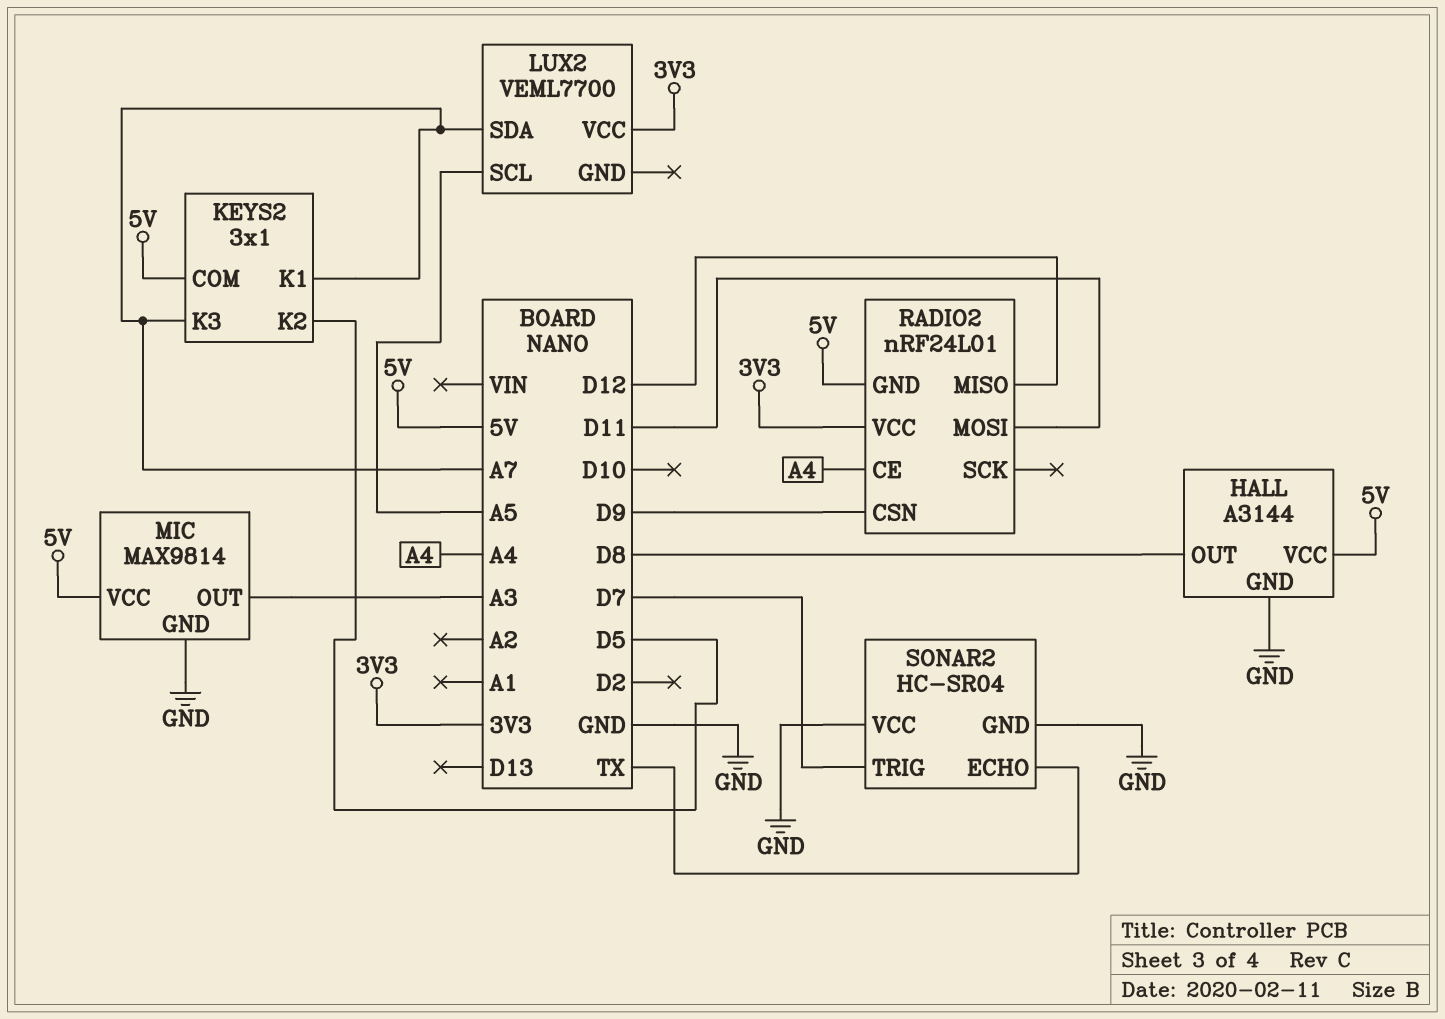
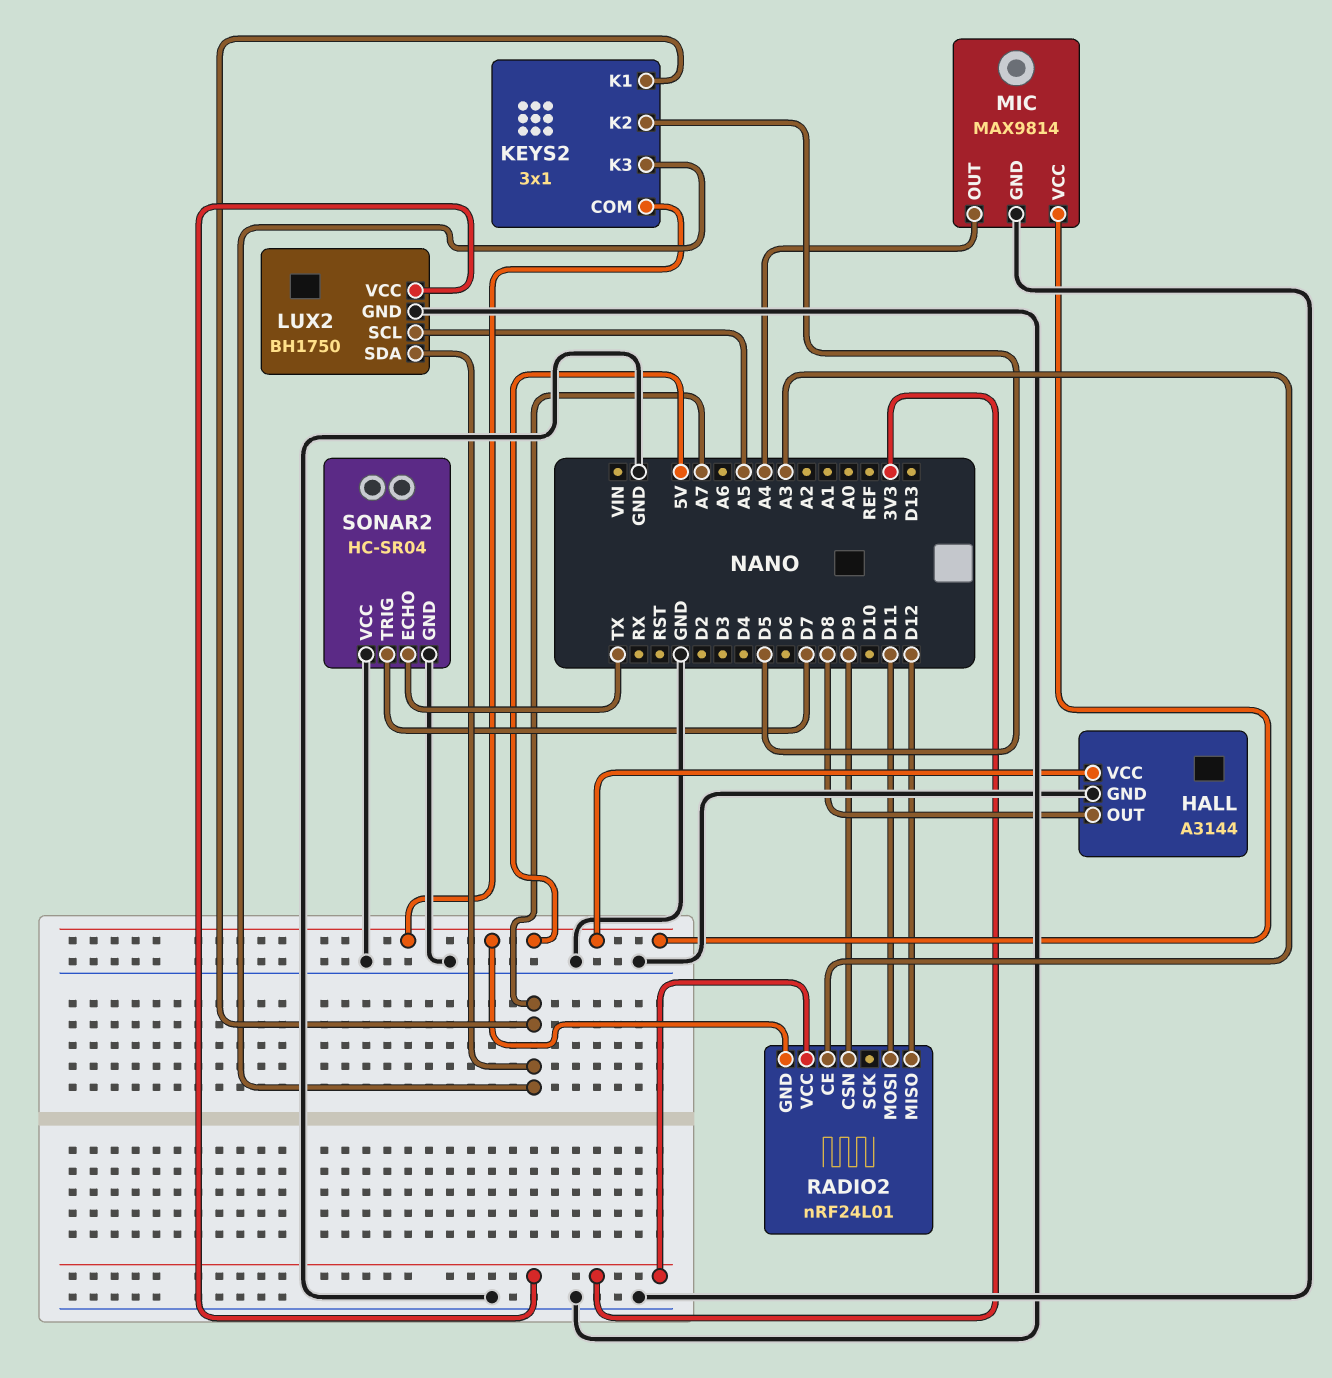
LUX2: VEML7700 -> BH1750
LUX2 pin GND: none -> GND
MIC pin OUT: A3 -> A4
RADIO2 pin CE: A4 -> A3

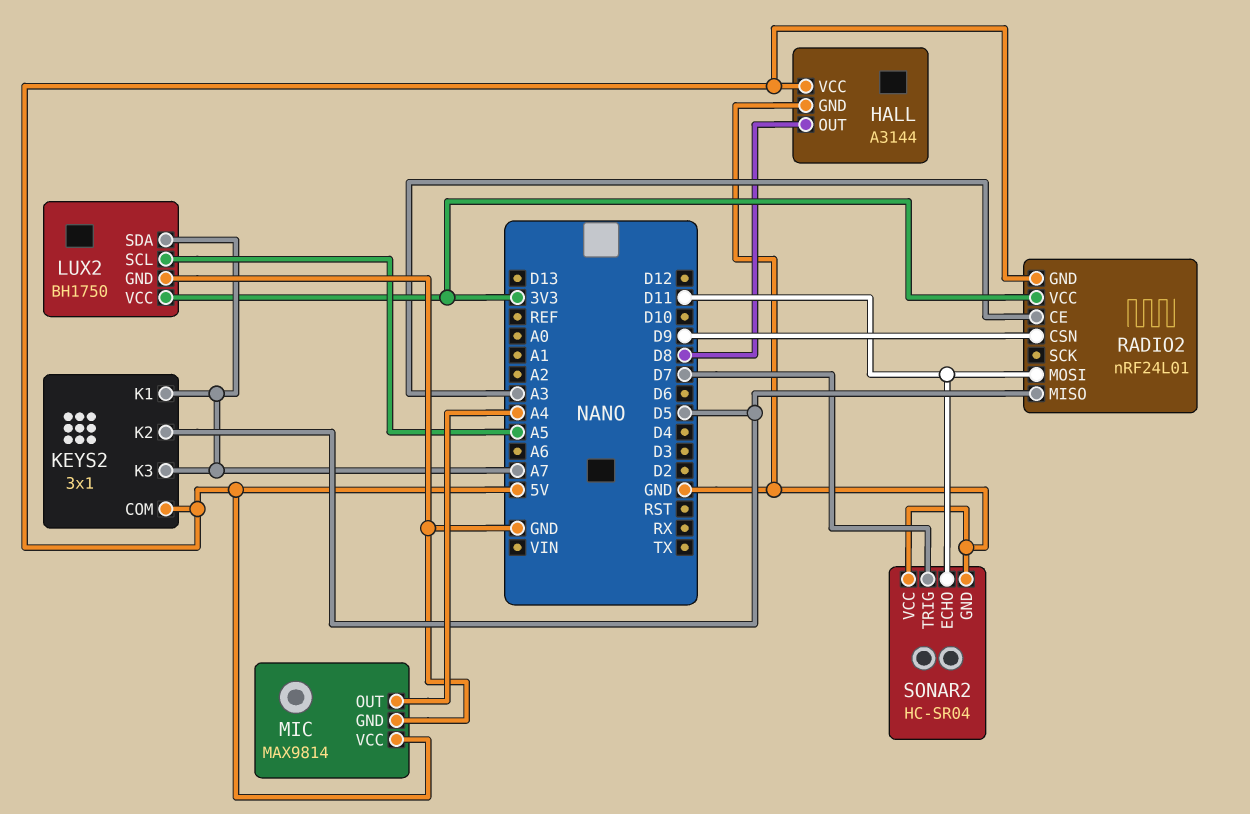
RADIO2 pin MISO: D12 -> D5
SONAR2 pin ECHO: TX -> D11

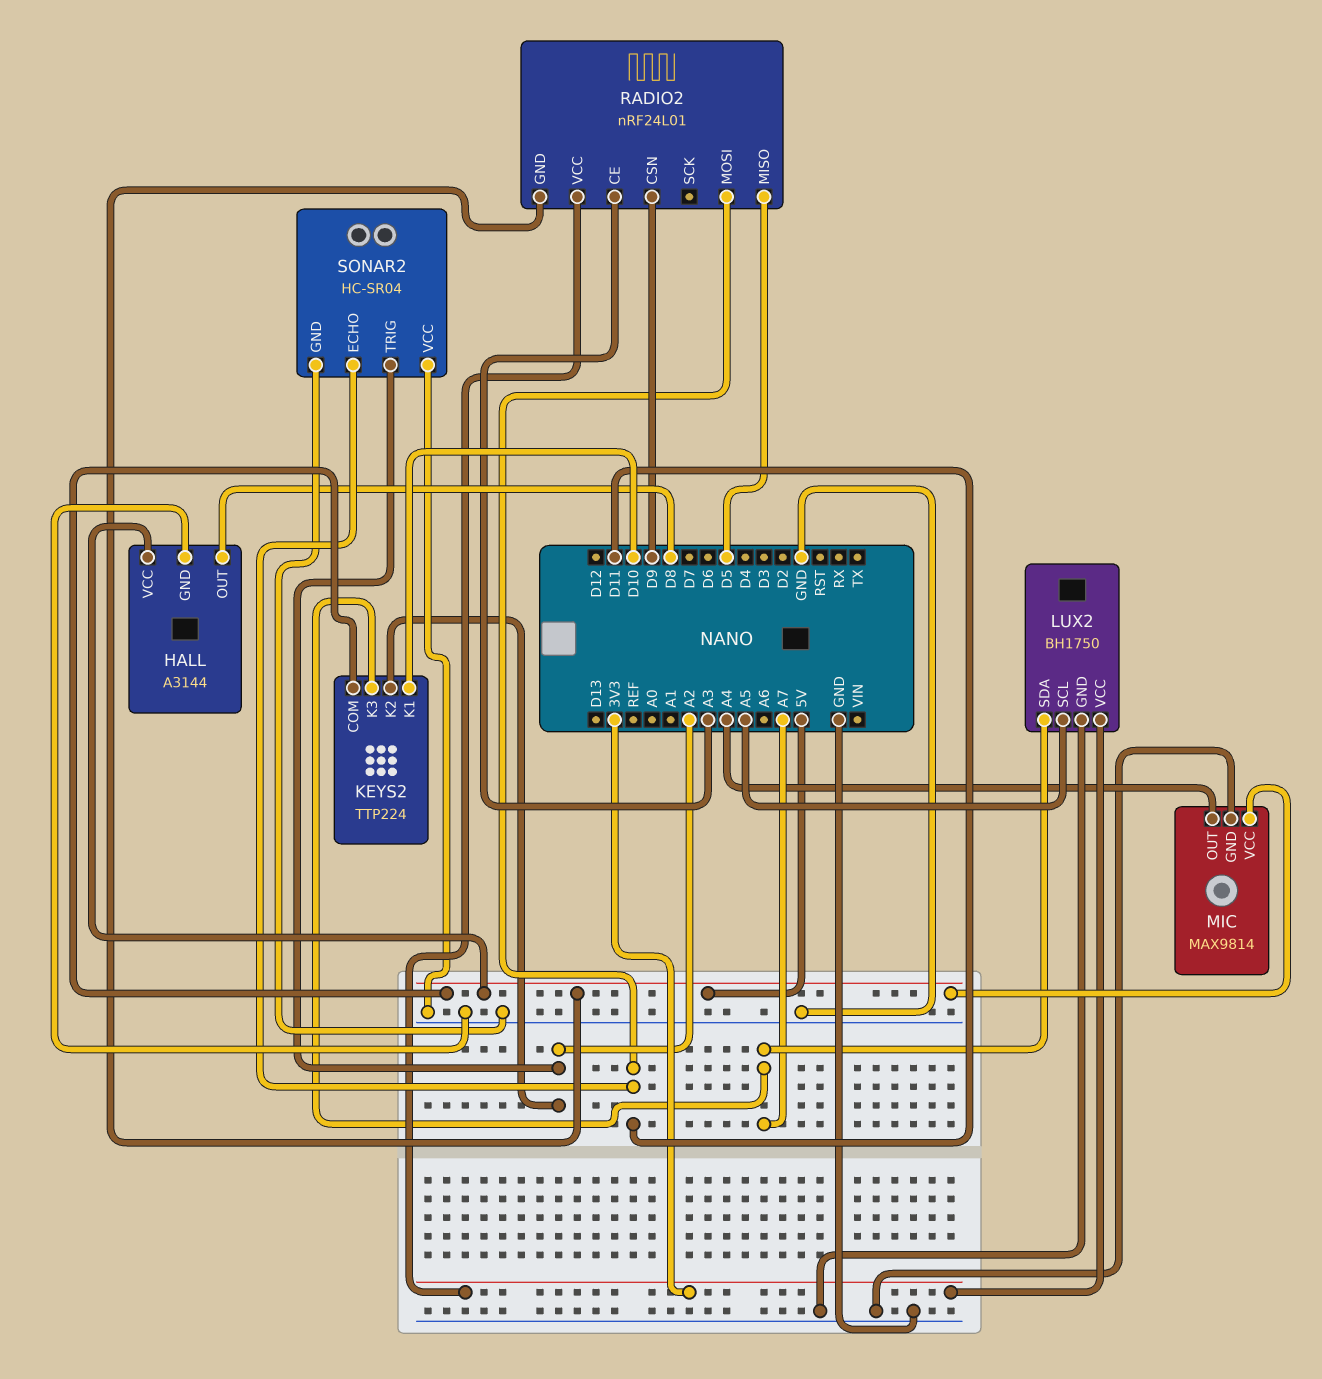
KEYS2: 3x1 -> TTP224
KEYS2 pin K1: A7 -> D10
KEYS2 pin K2: D5 -> A2
SONAR2 pin TRIG: D7 -> A2

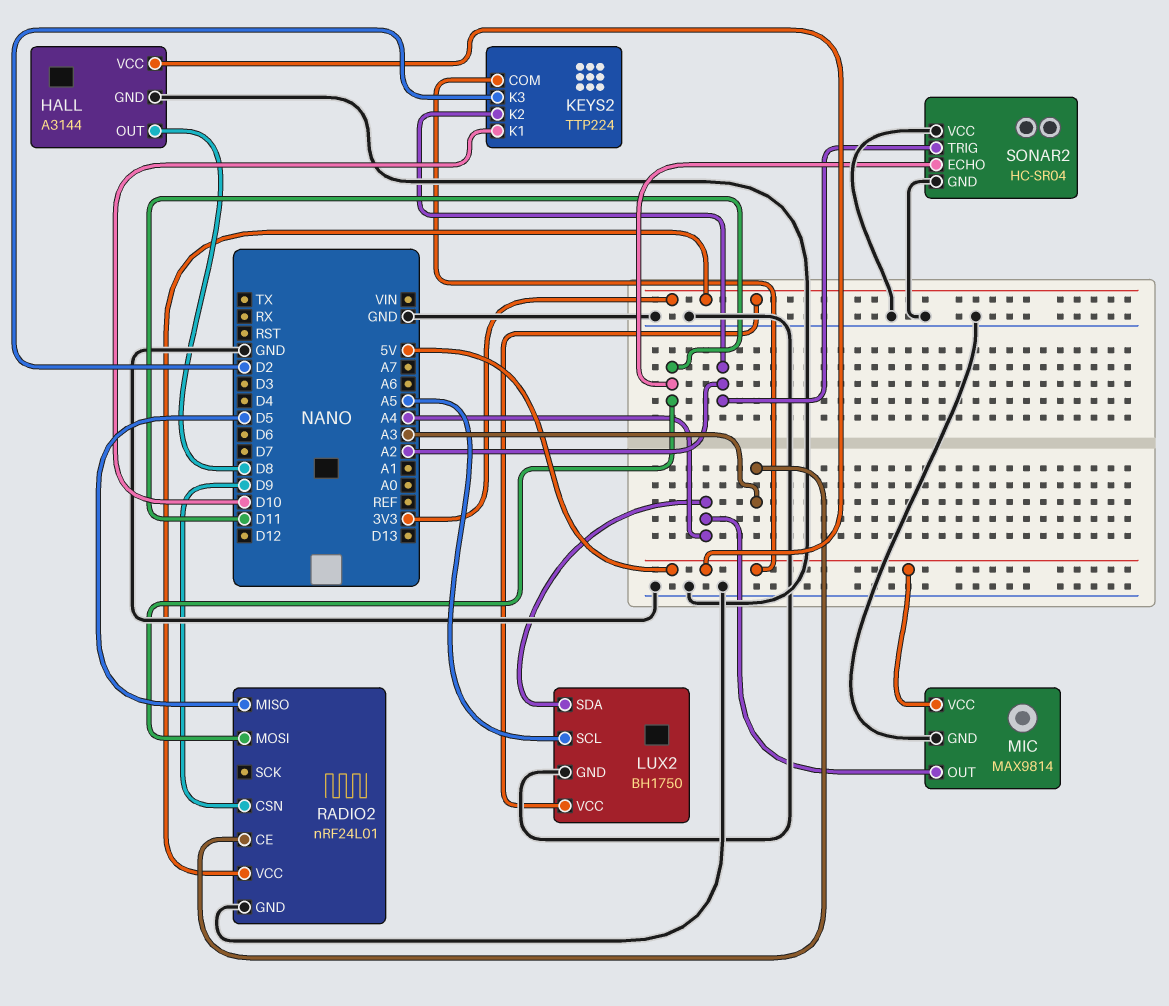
KEYS2 pin K3: A7 -> D2
LUX2 pin SDA: A7 -> A4
RADIO2 pin GND: 5V -> GND

